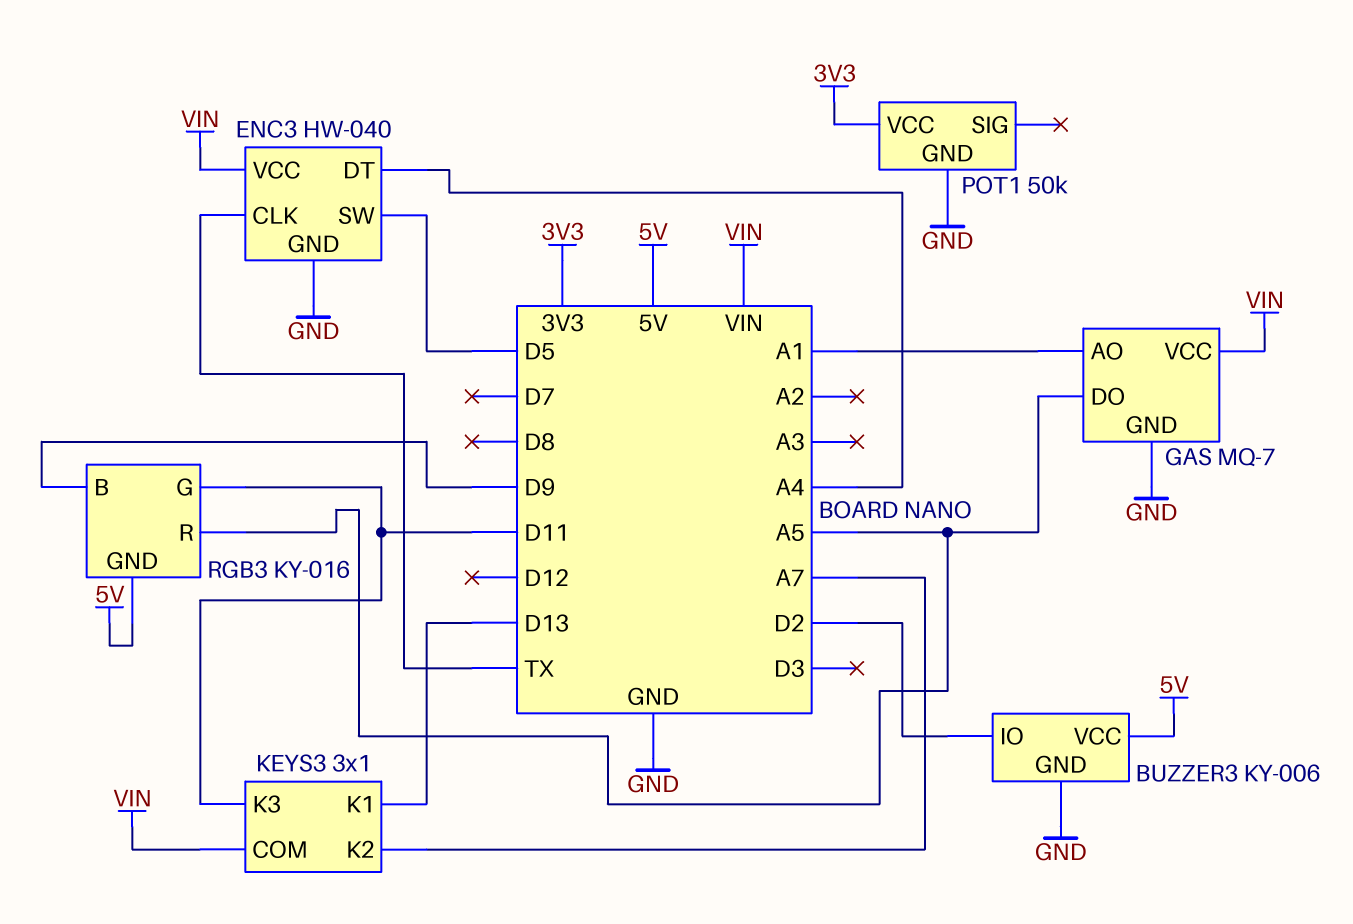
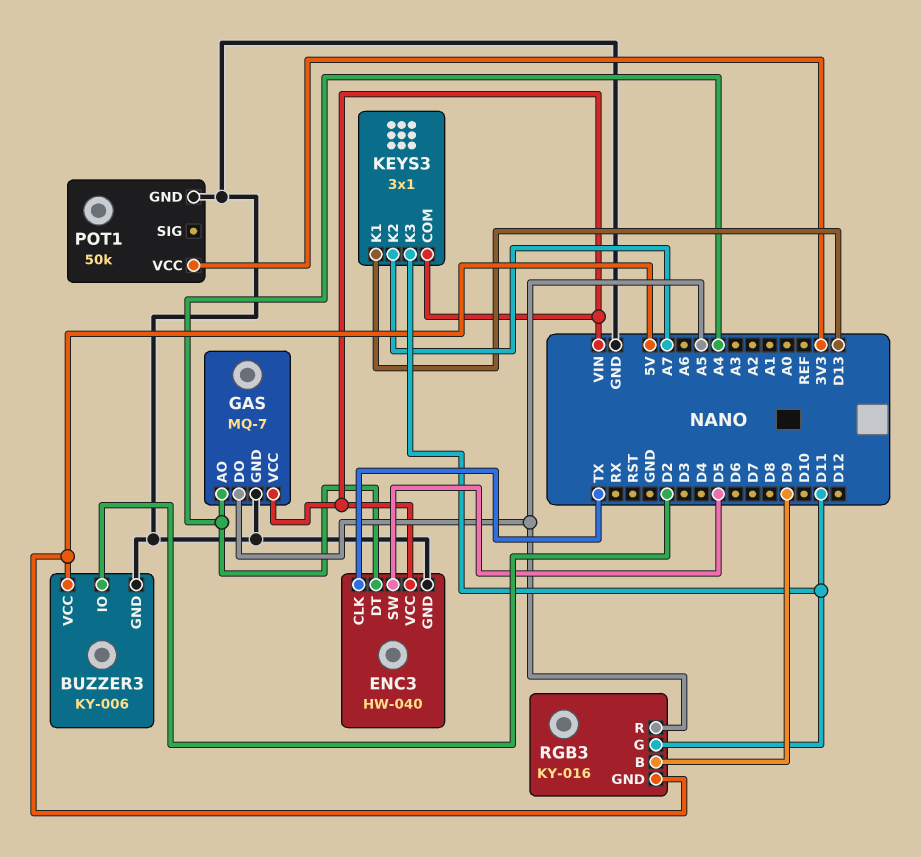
GAS pin AO: A1 -> A4

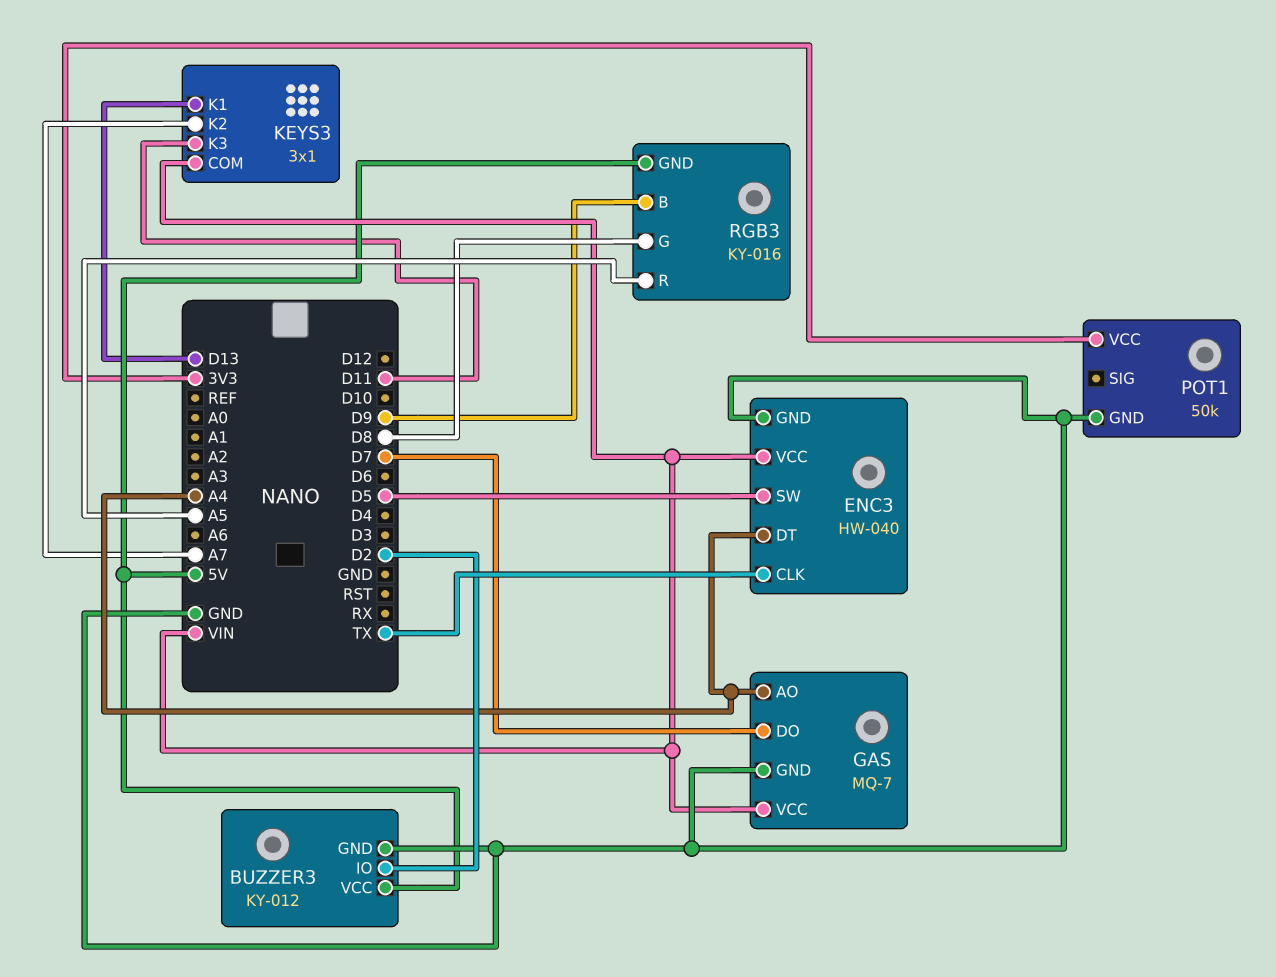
BUZZER3: KY-006 -> KY-012
GAS pin DO: A5 -> D7
RGB3 pin G: D11 -> D8

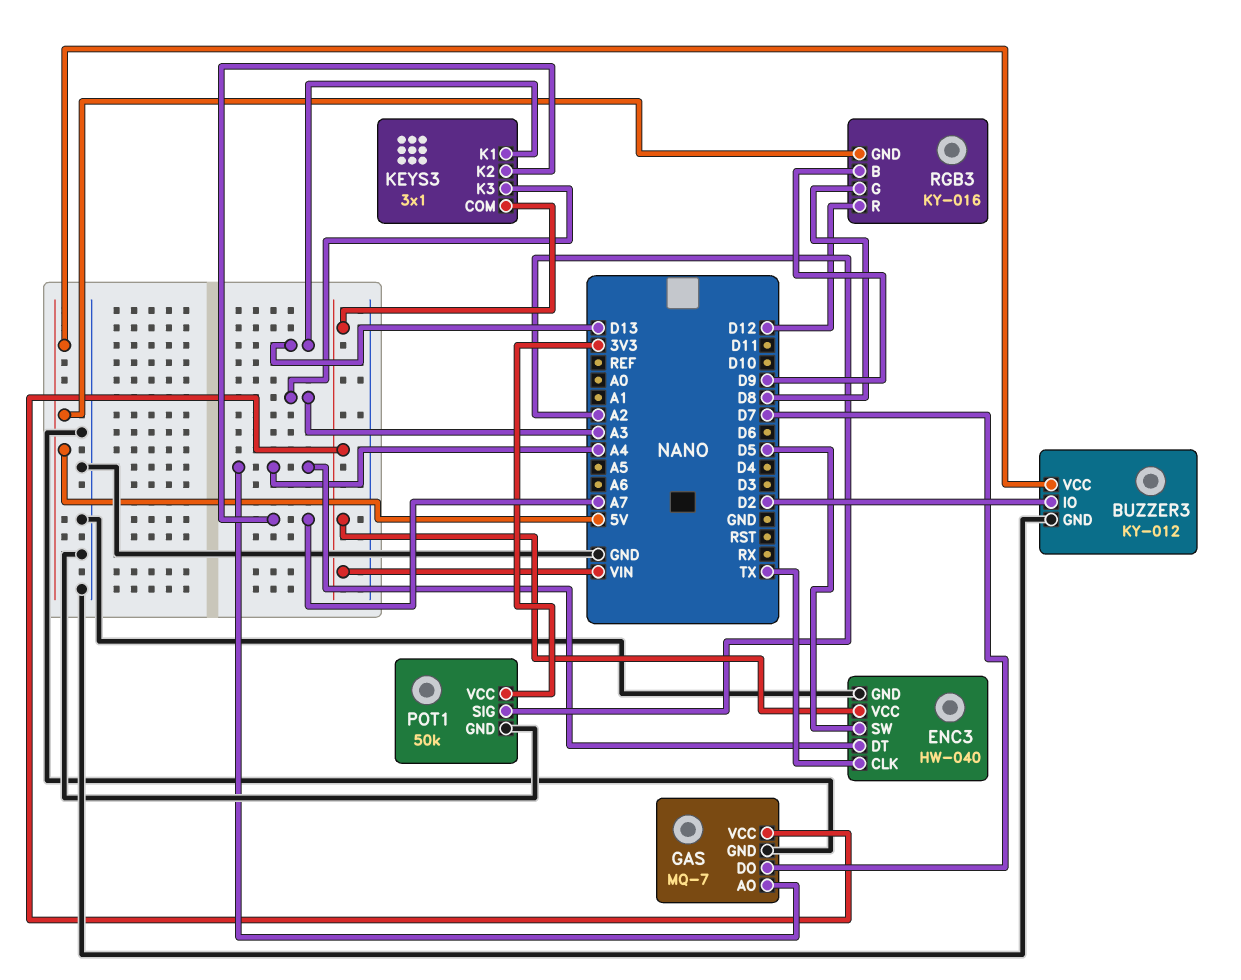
KEYS3 pin K3: D11 -> A3
POT1 pin SIG: none -> A2
RGB3 pin R: A5 -> D12

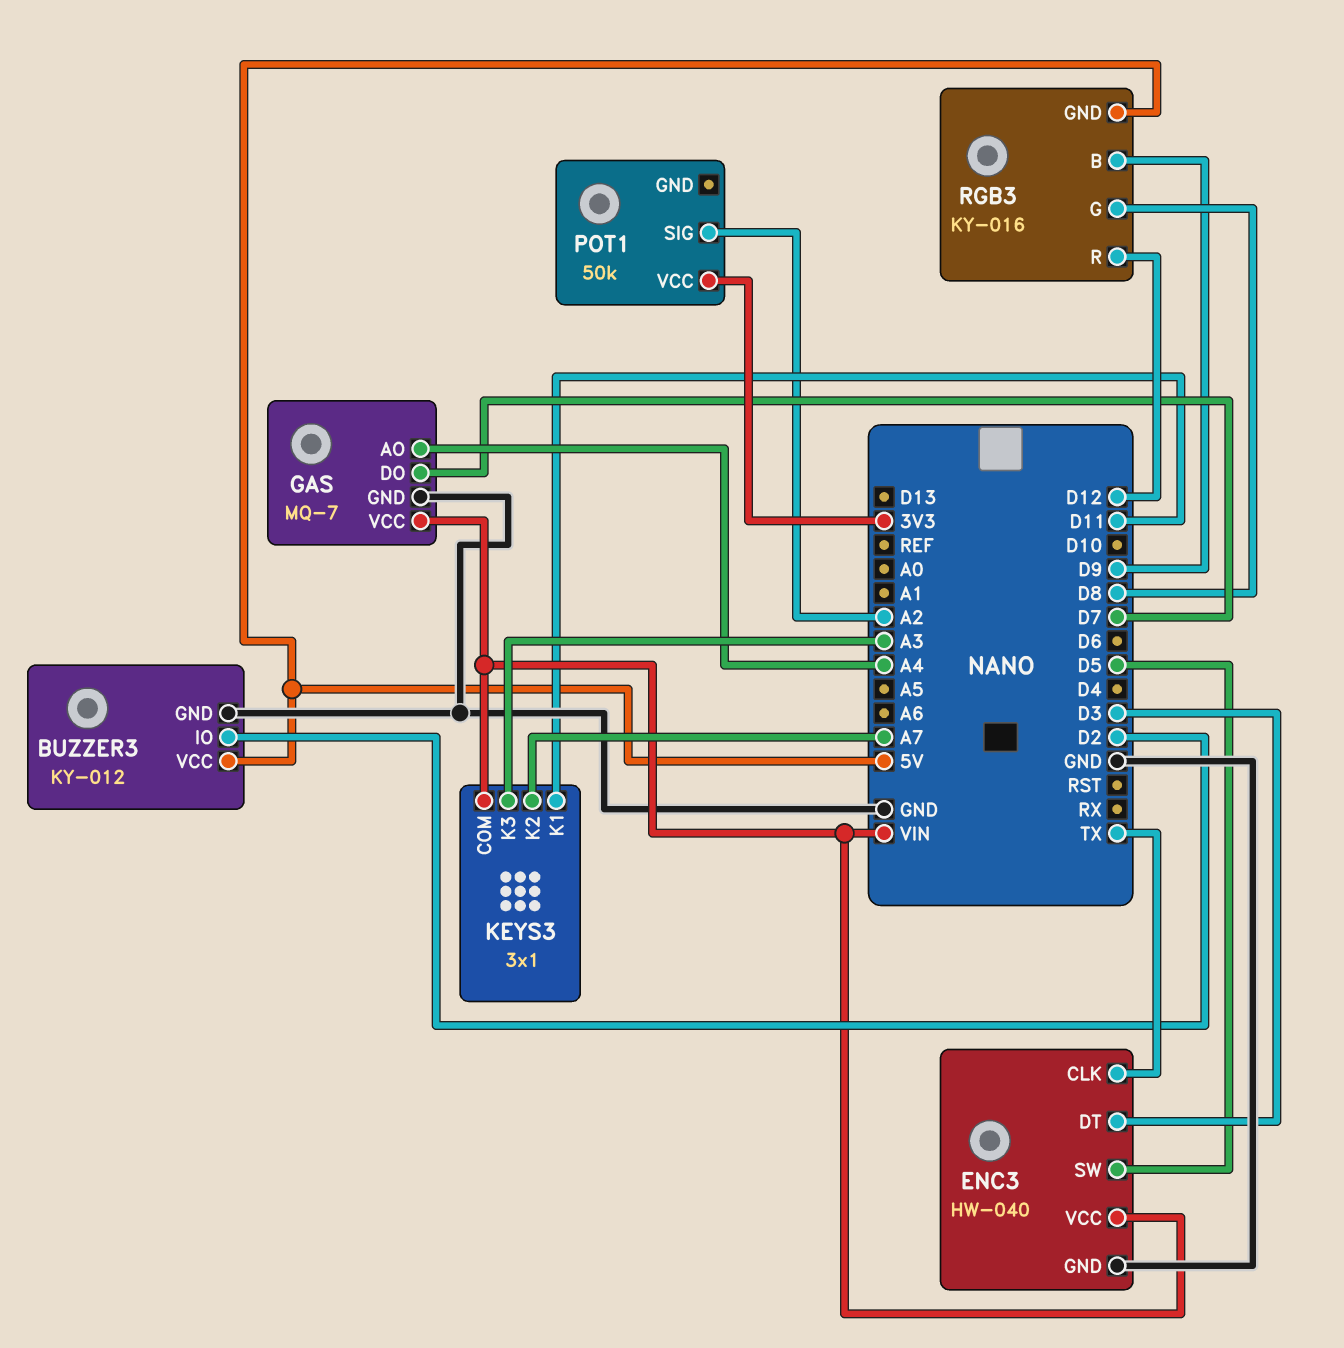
ENC3 pin DT: A4 -> D3
KEYS3 pin K1: D13 -> D11
POT1 pin GND: GND -> none

